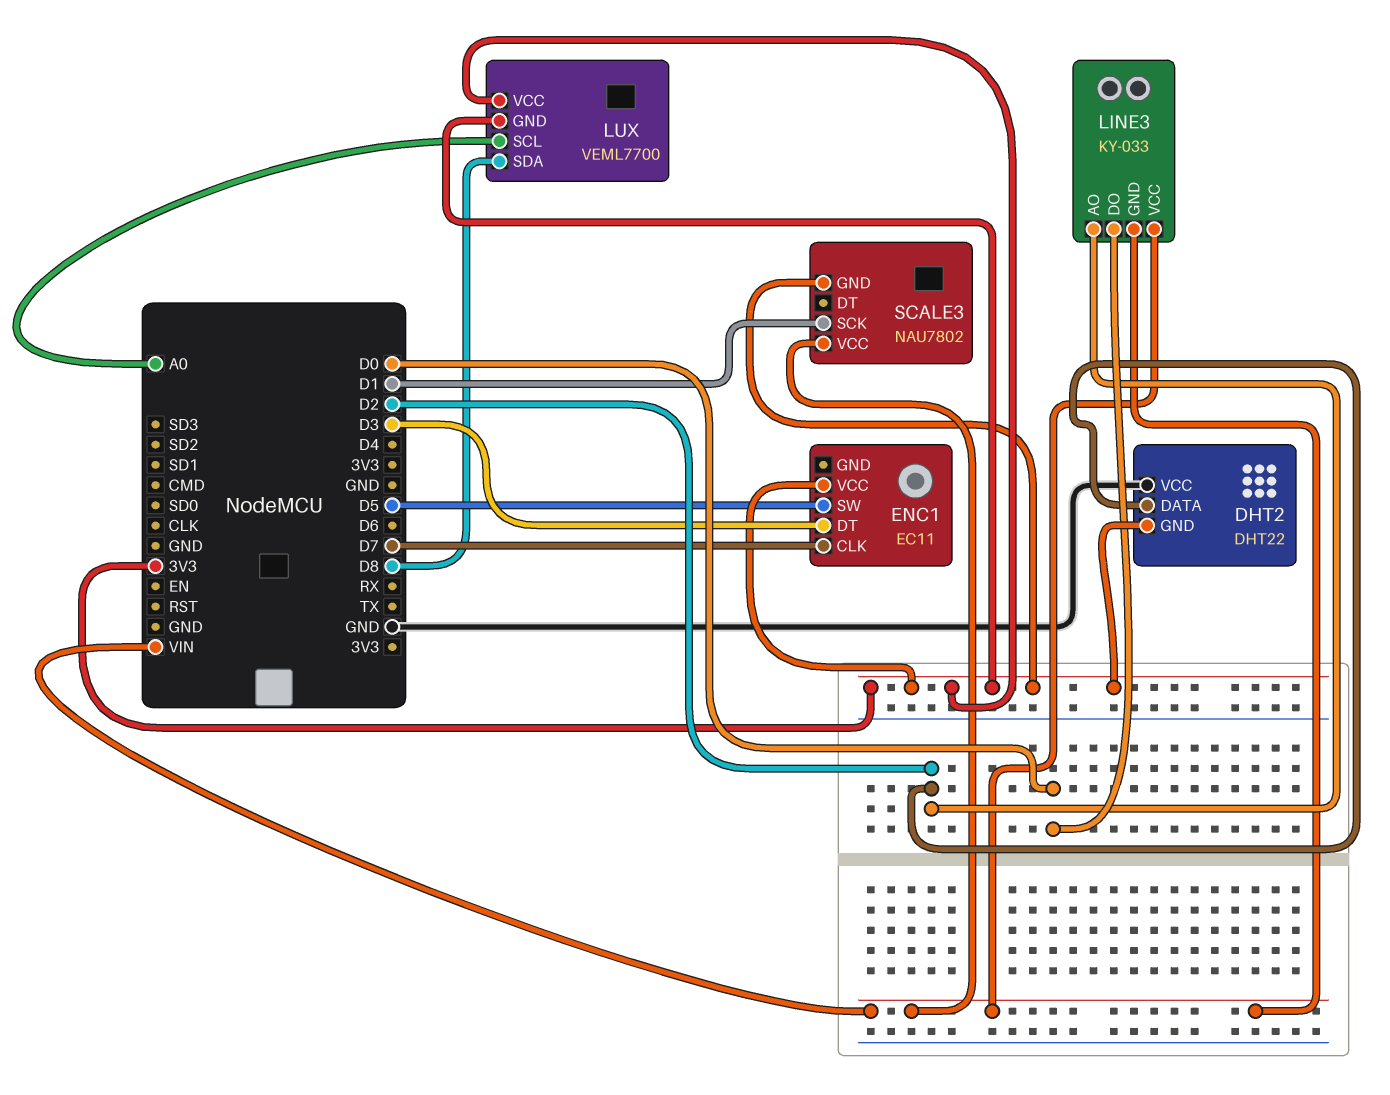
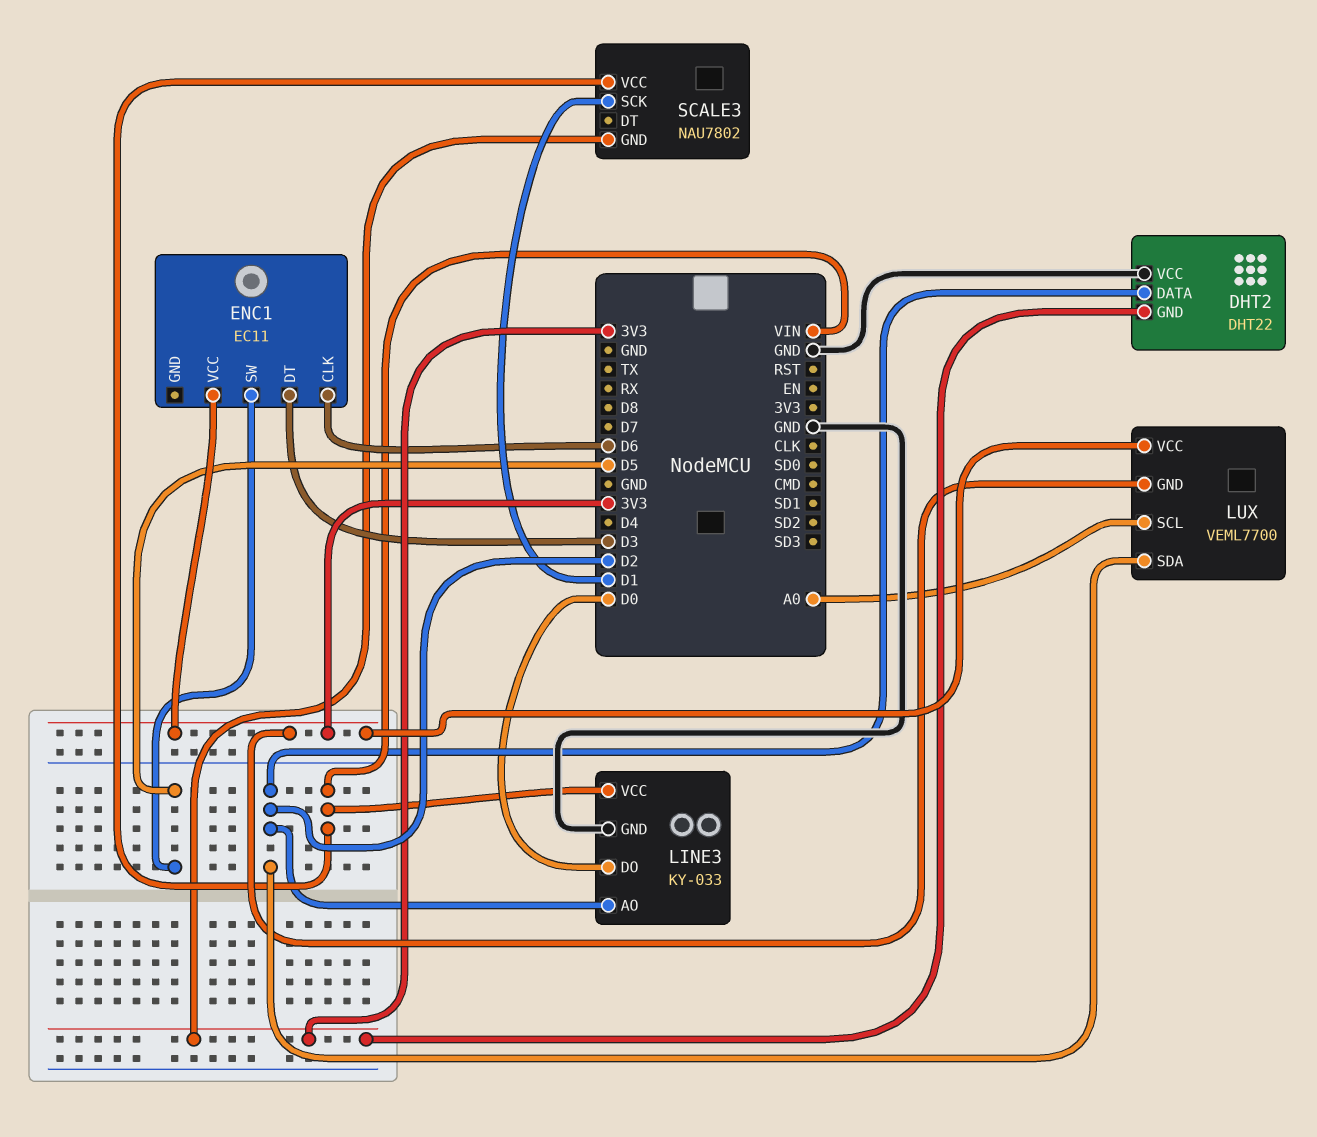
ENC1 pin CLK: D7 -> D6
LINE3 pin GND: VIN -> GND
LUX pin SDA: D8 -> D2

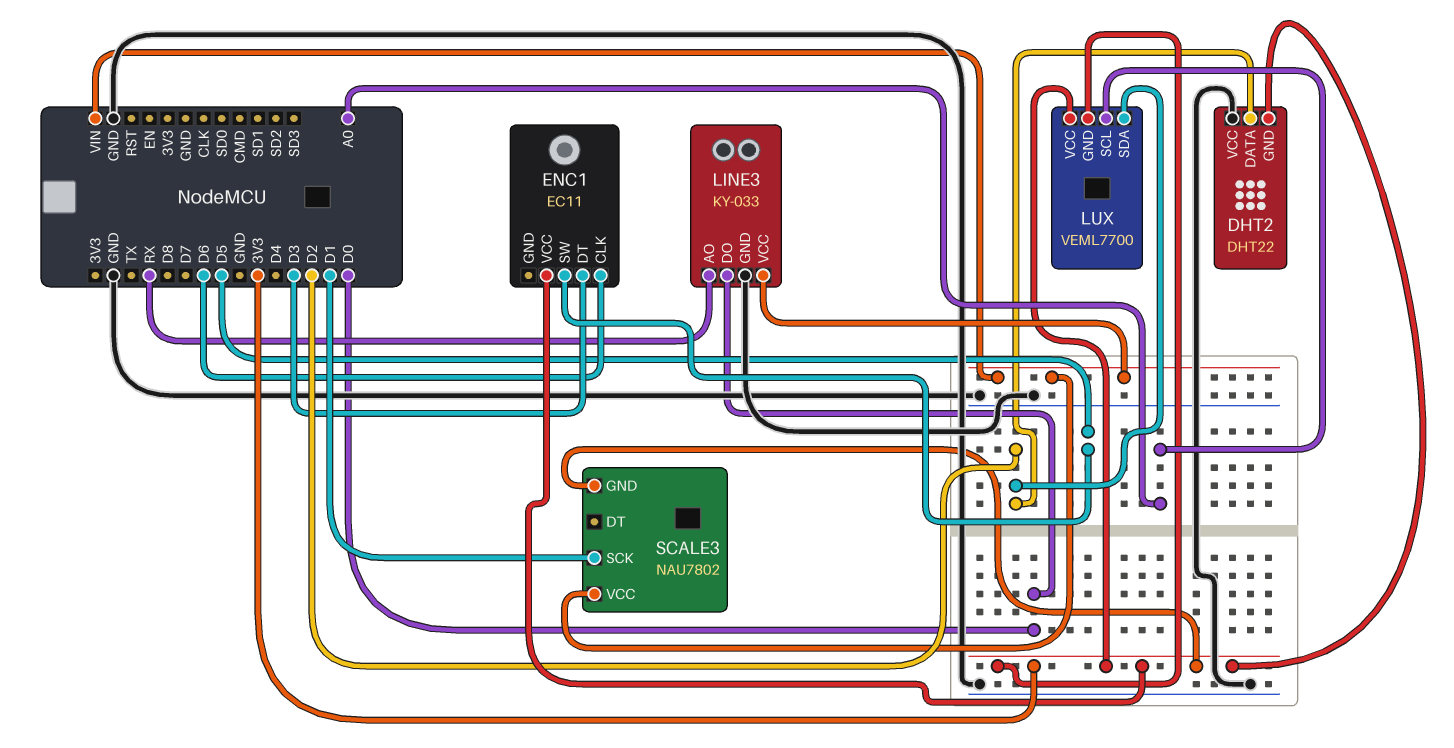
LINE3 pin AO: D2 -> RX

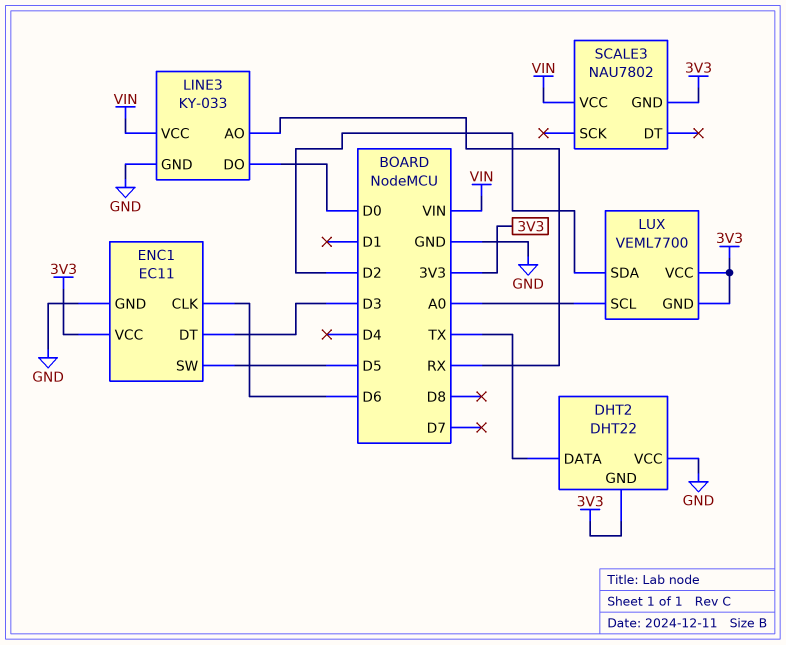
DHT2 pin DATA: D2 -> TX
ENC1 pin GND: none -> GND
SCALE3 pin SCK: D1 -> none

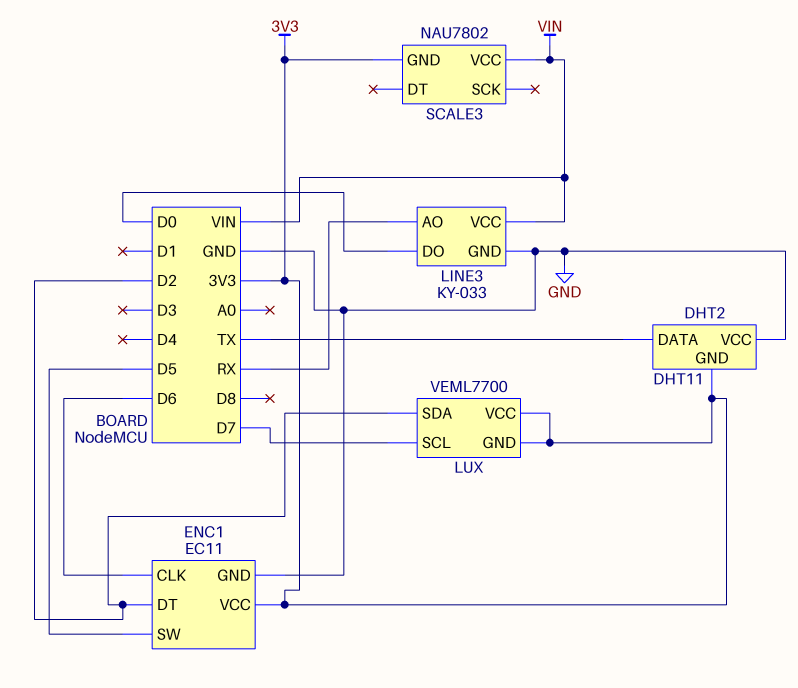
DHT2: DHT22 -> DHT11
ENC1 pin DT: D3 -> D2
LUX pin SCL: A0 -> D7

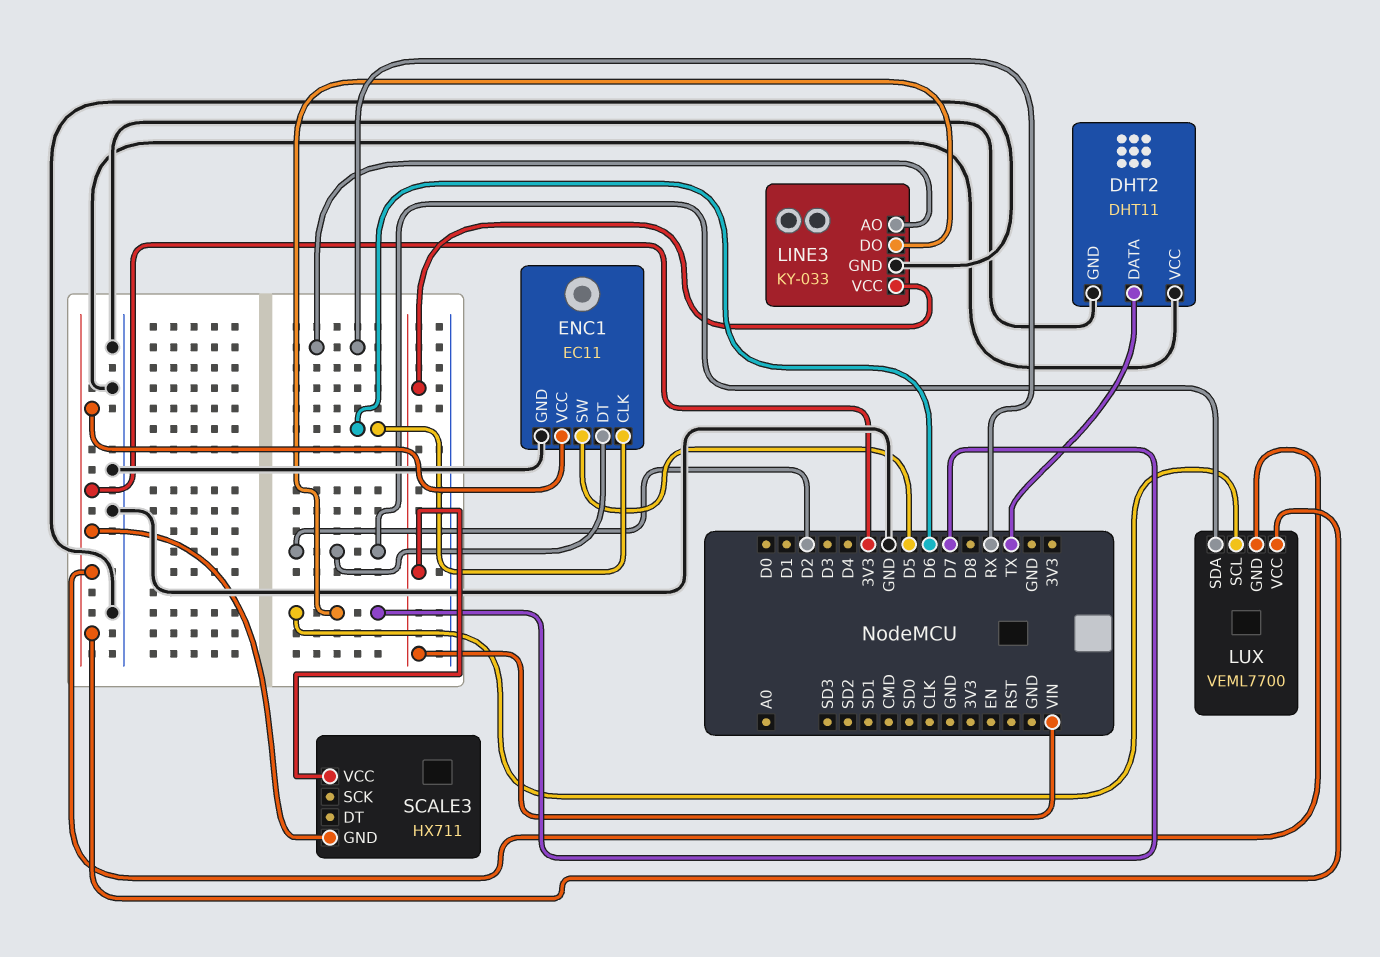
DHT2 pin GND: 3V3 -> GND
LINE3 pin DO: D0 -> D7
SCALE3: NAU7802 -> HX711

